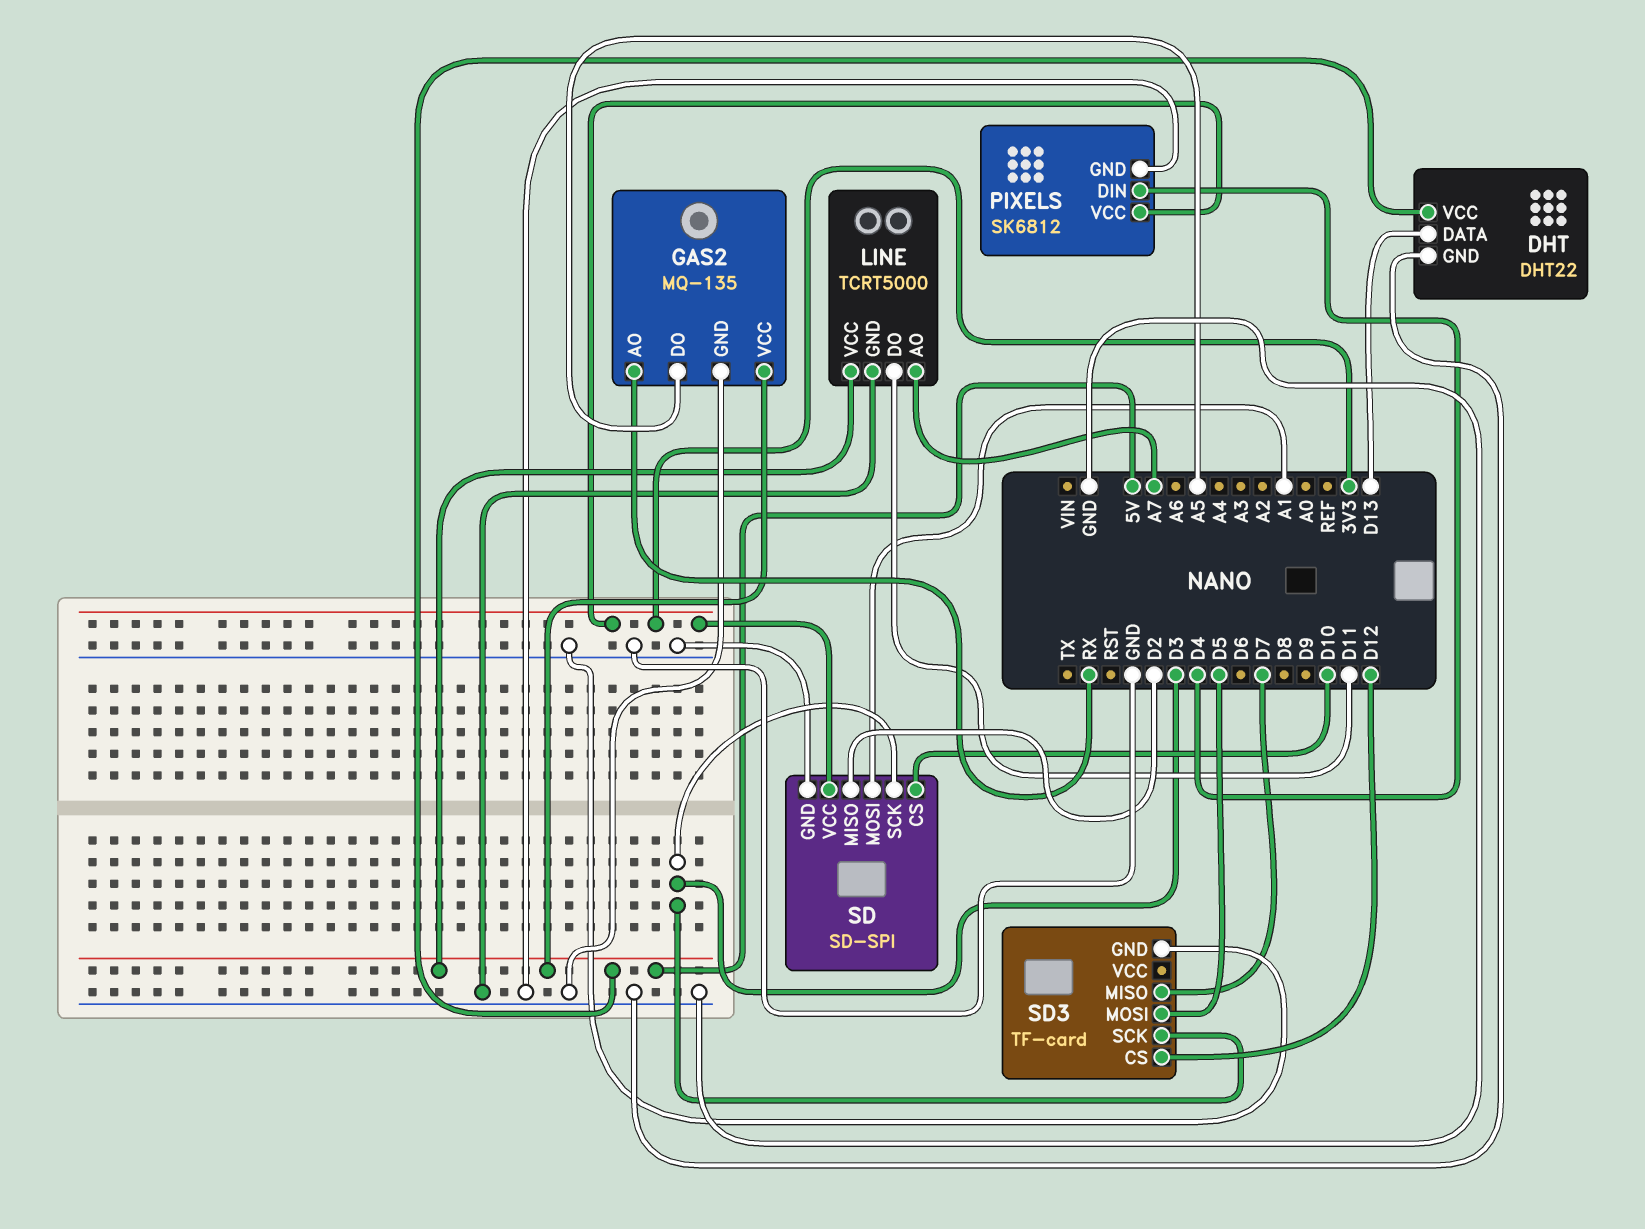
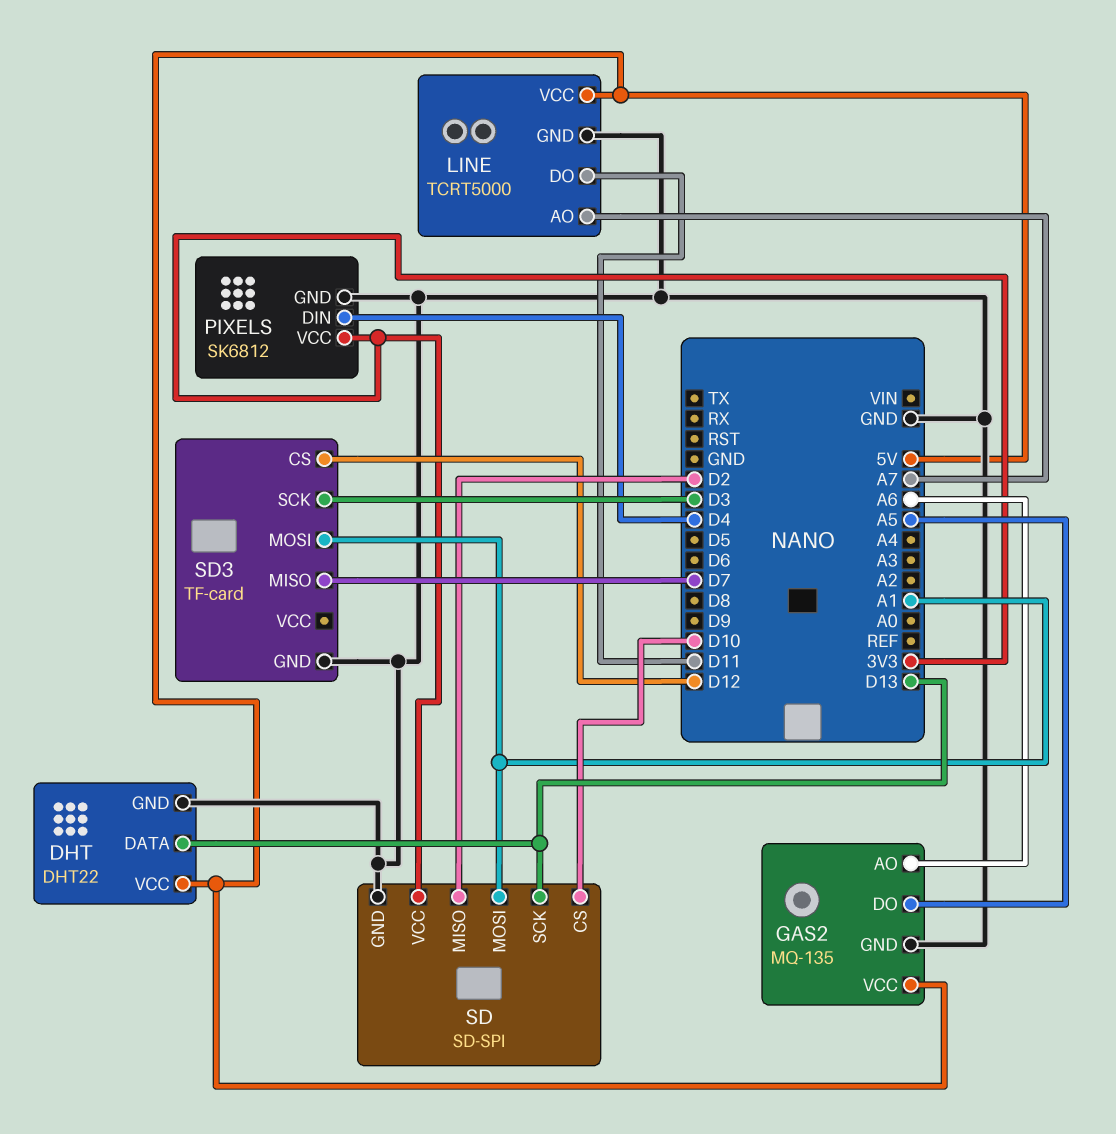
GAS2 pin AO: RX -> A6
SD pin SCK: D3 -> D13
SD3 pin MOSI: D5 -> A1

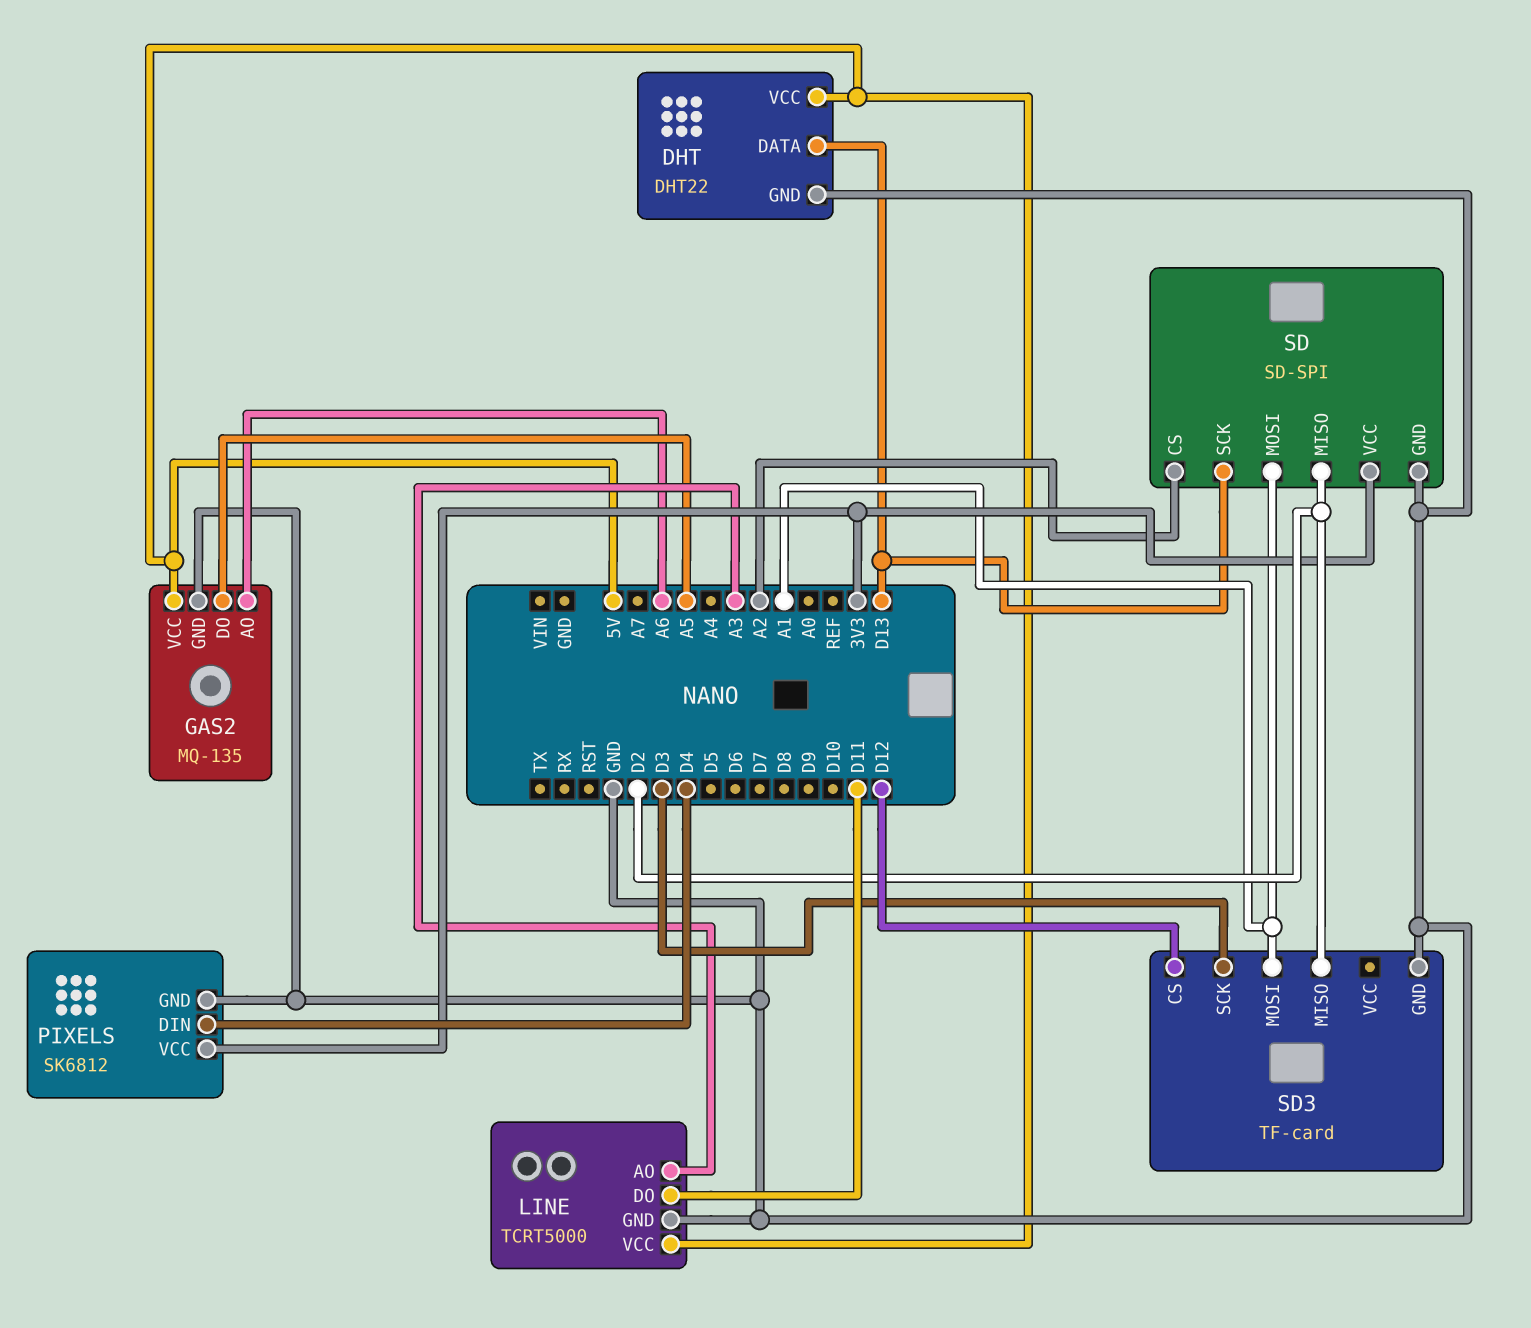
LINE pin AO: A7 -> A3
SD pin CS: D10 -> A2
SD3 pin MISO: D7 -> D2

